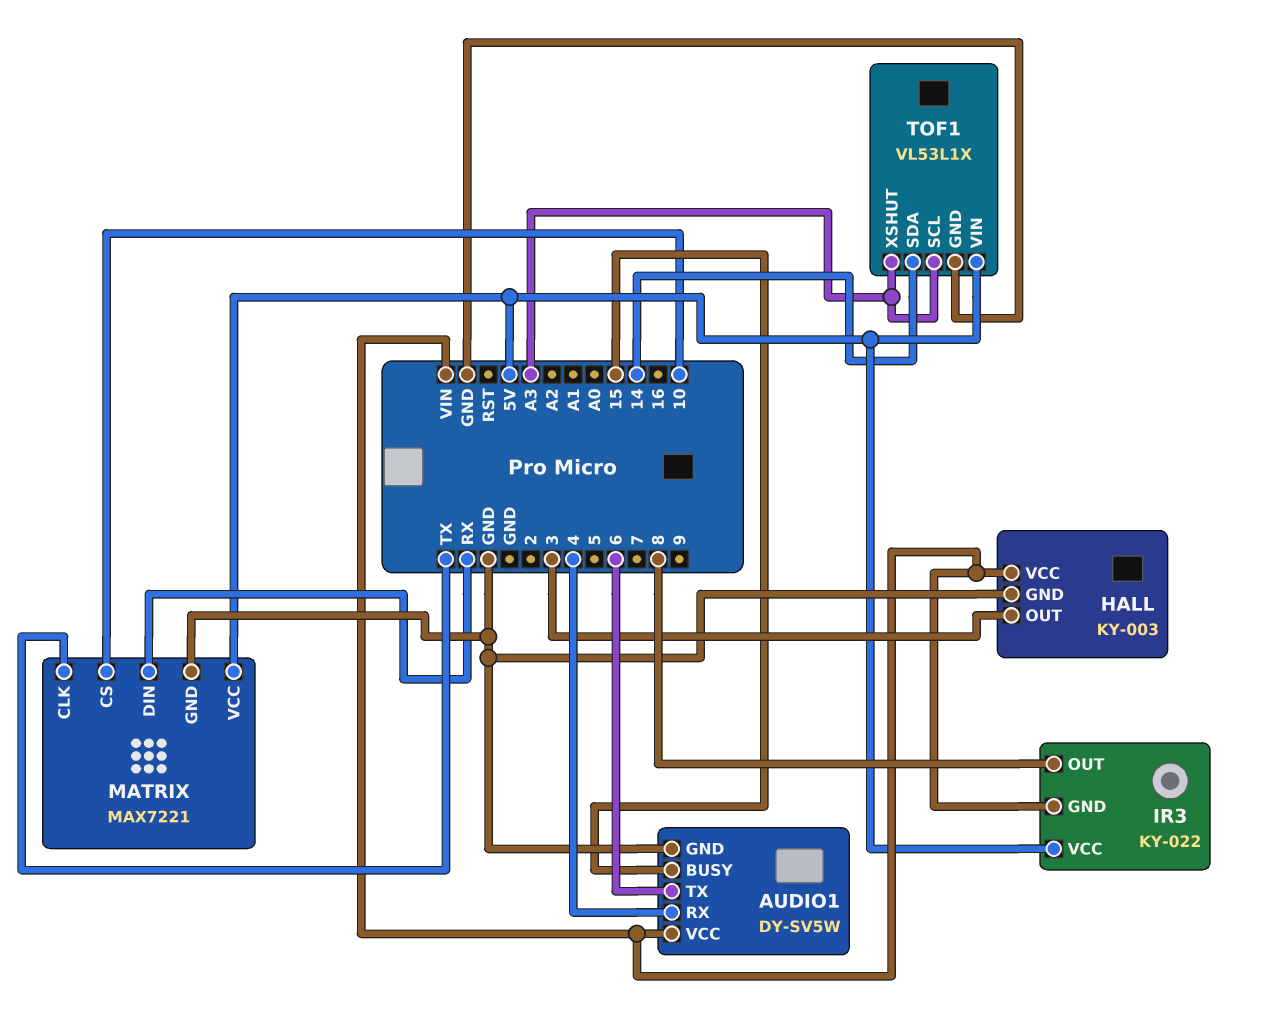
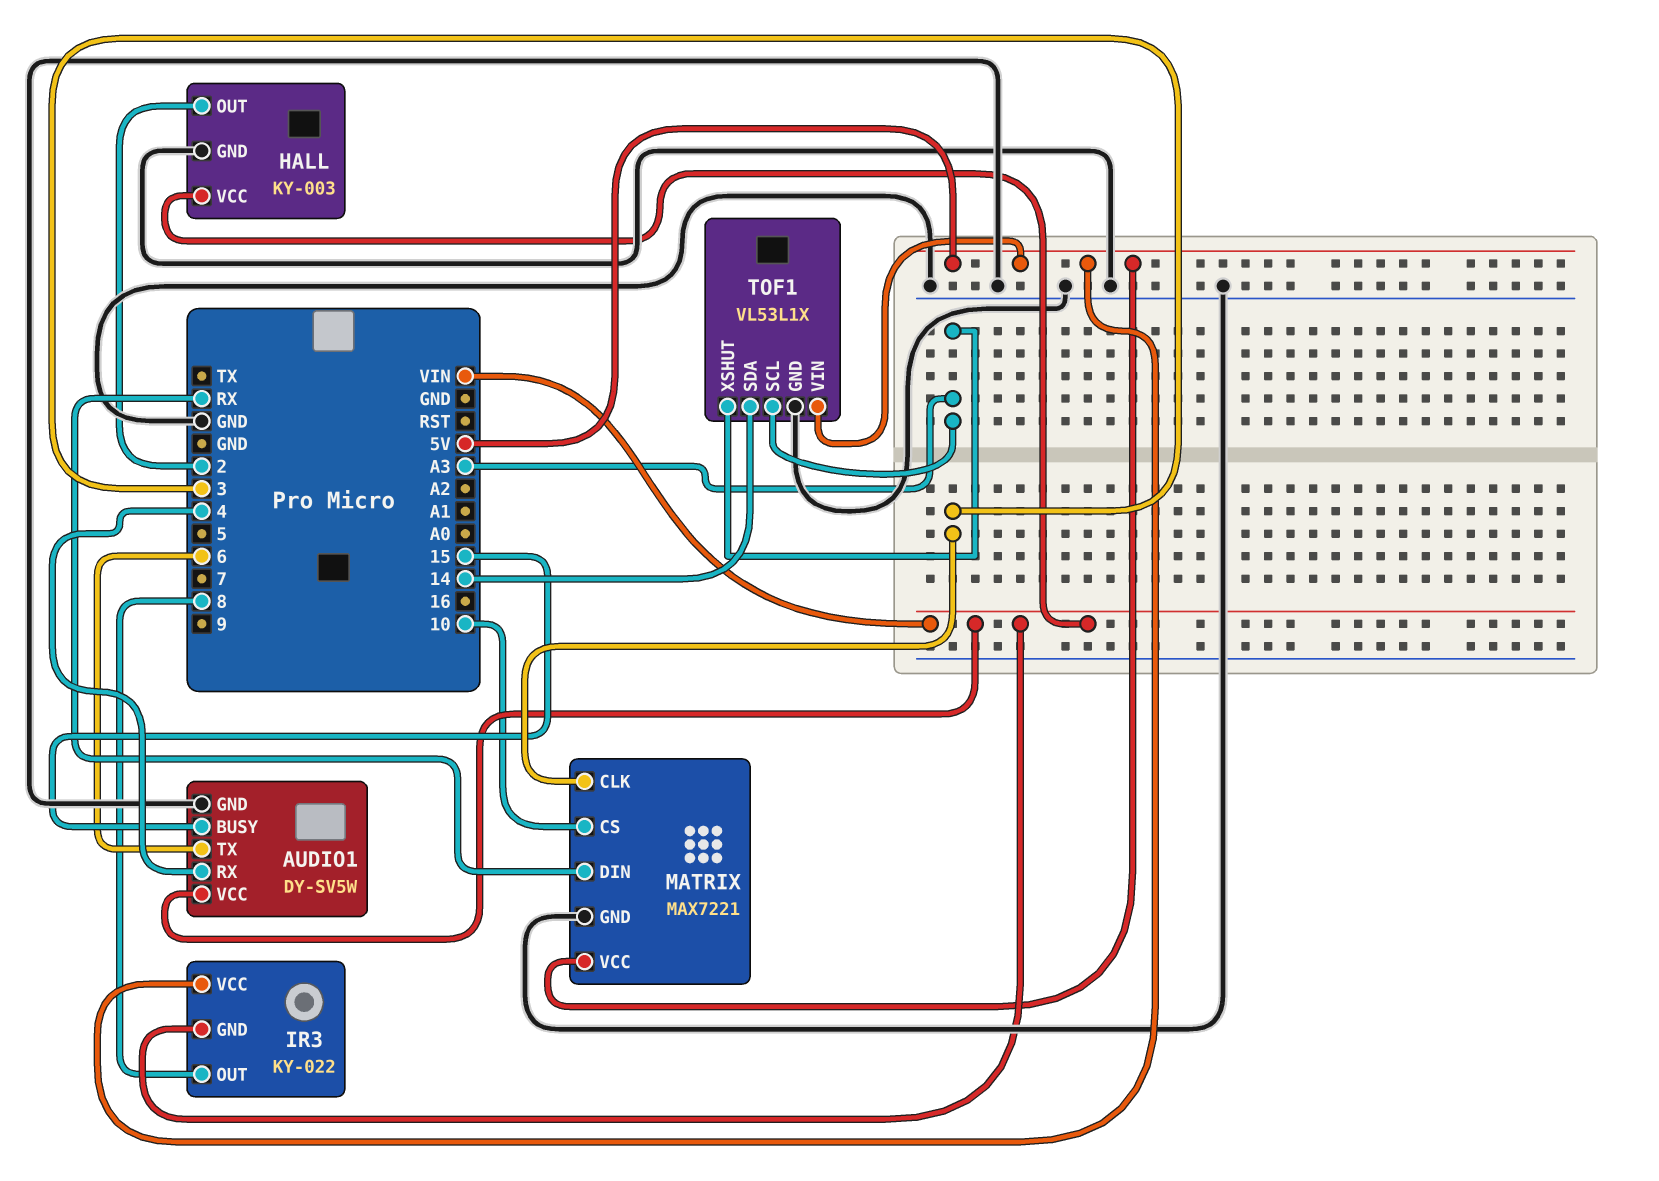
HALL pin OUT: 3 -> 2
MATRIX pin CLK: TX -> 3

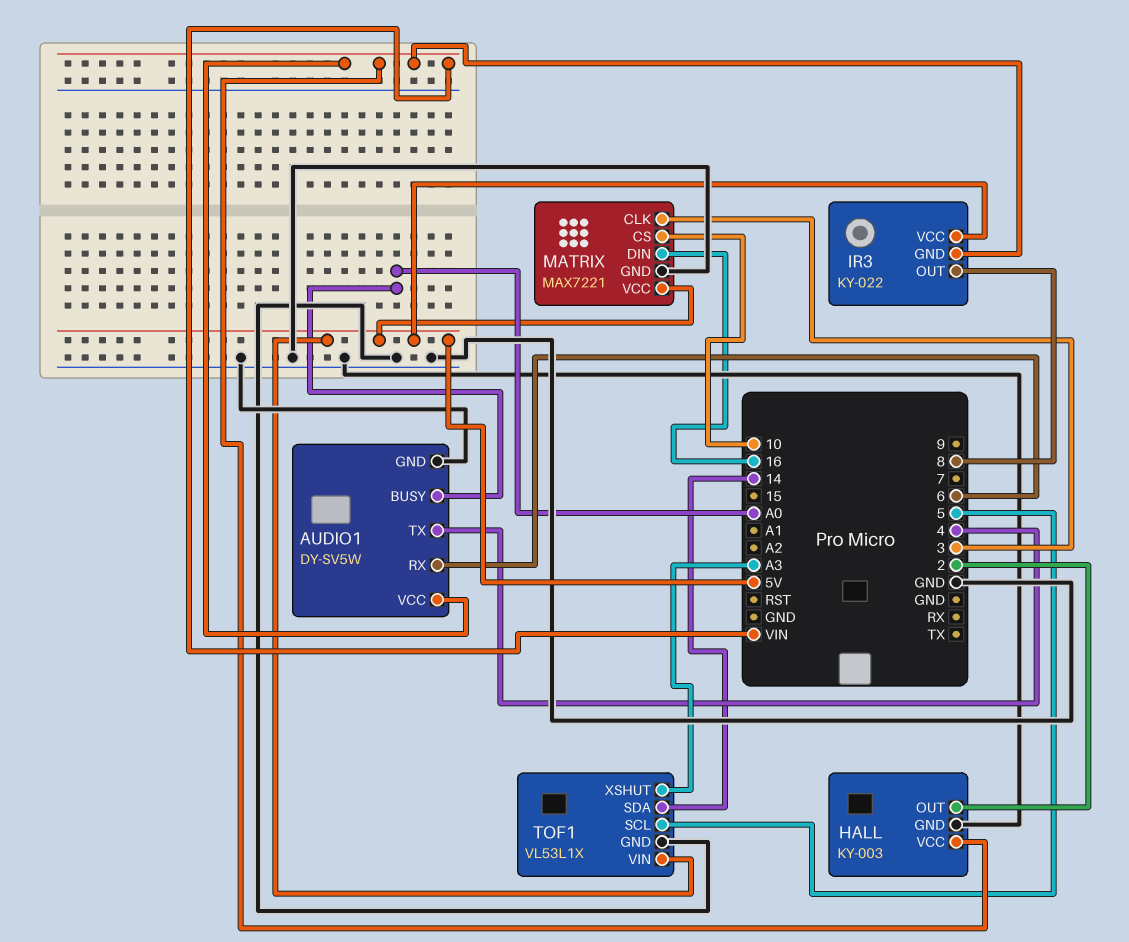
AUDIO1 pin BUSY: 15 -> A0
AUDIO1 pin RX: 4 -> 6
AUDIO1 pin TX: 6 -> 4
MATRIX pin DIN: RX -> 16
TOF1 pin SCL: A3 -> 5

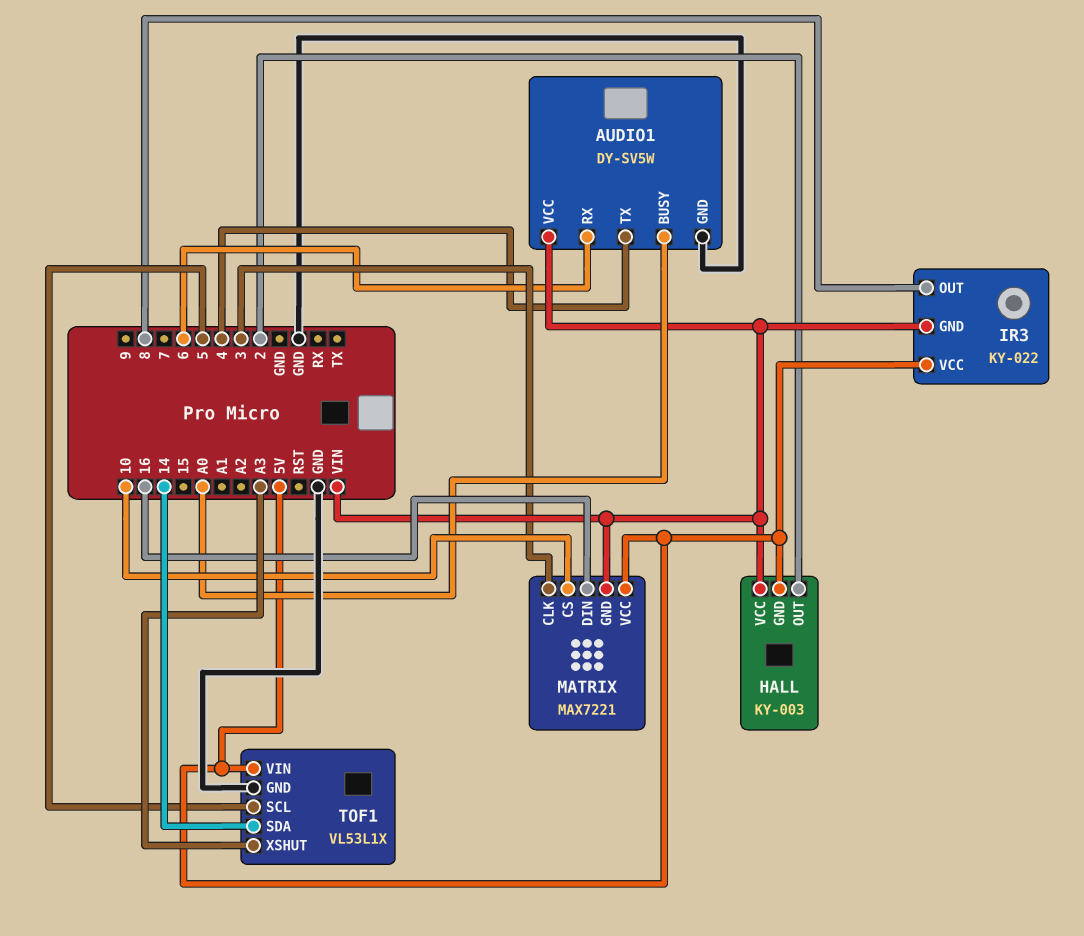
HALL pin GND: GND -> 5V
MATRIX pin GND: GND -> VIN

